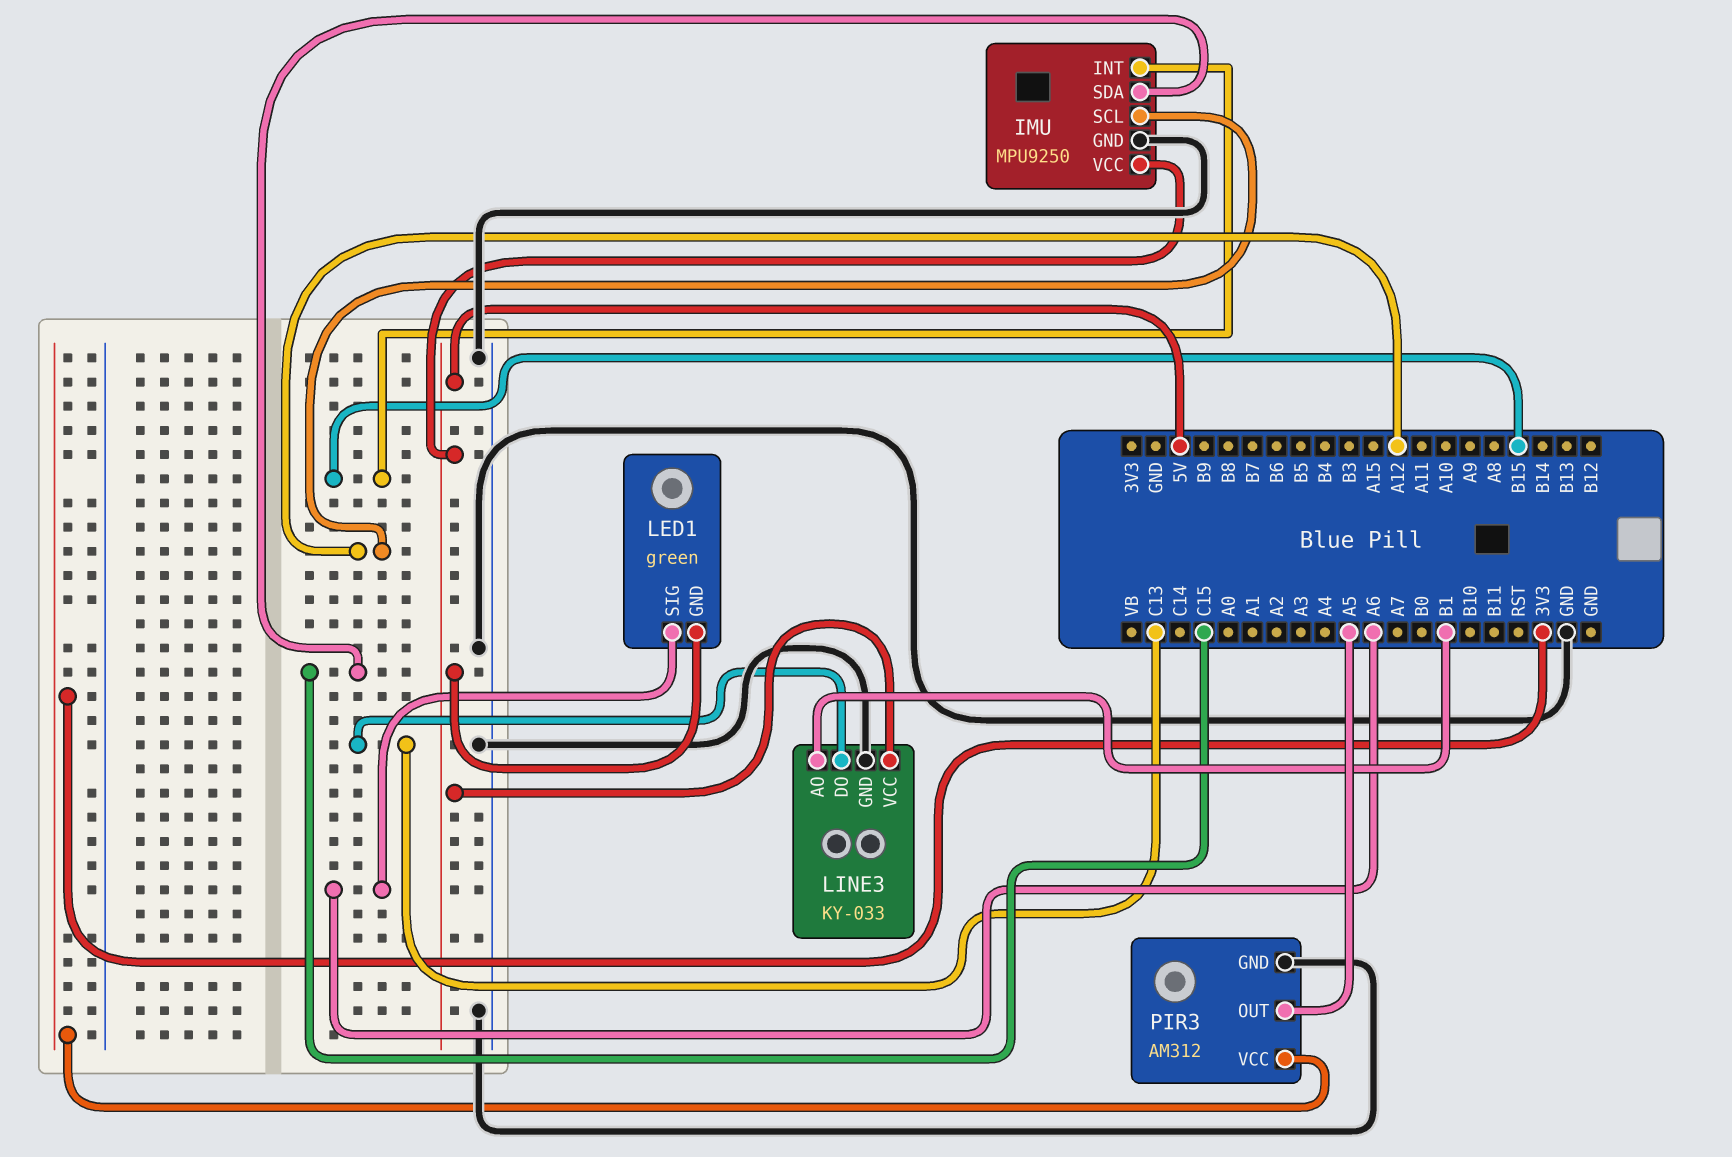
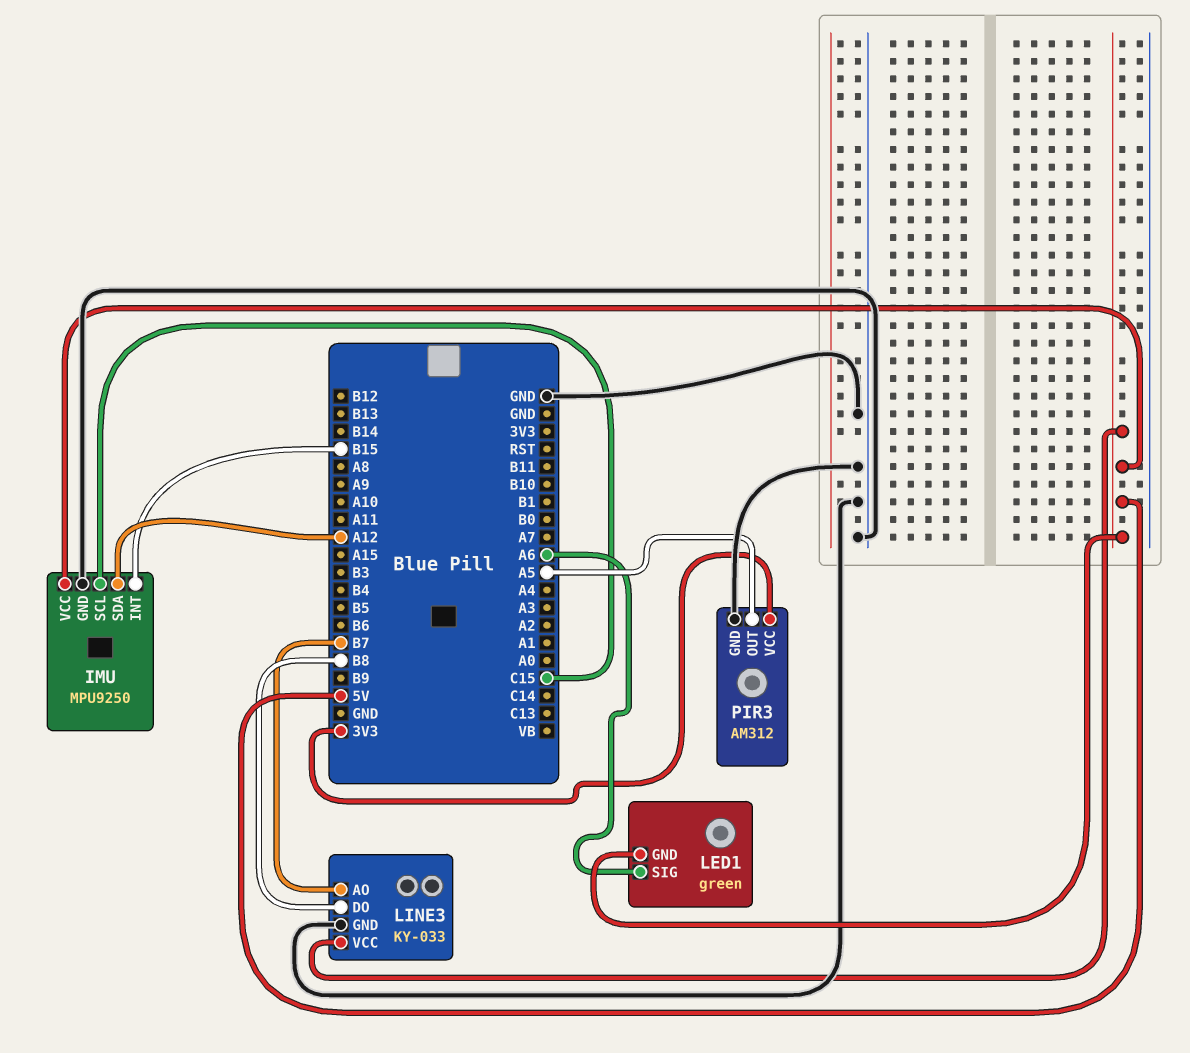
IMU pin SCL: A12 -> C15
IMU pin SDA: C15 -> A12
LINE3 pin AO: B1 -> B7
LINE3 pin DO: C13 -> B8

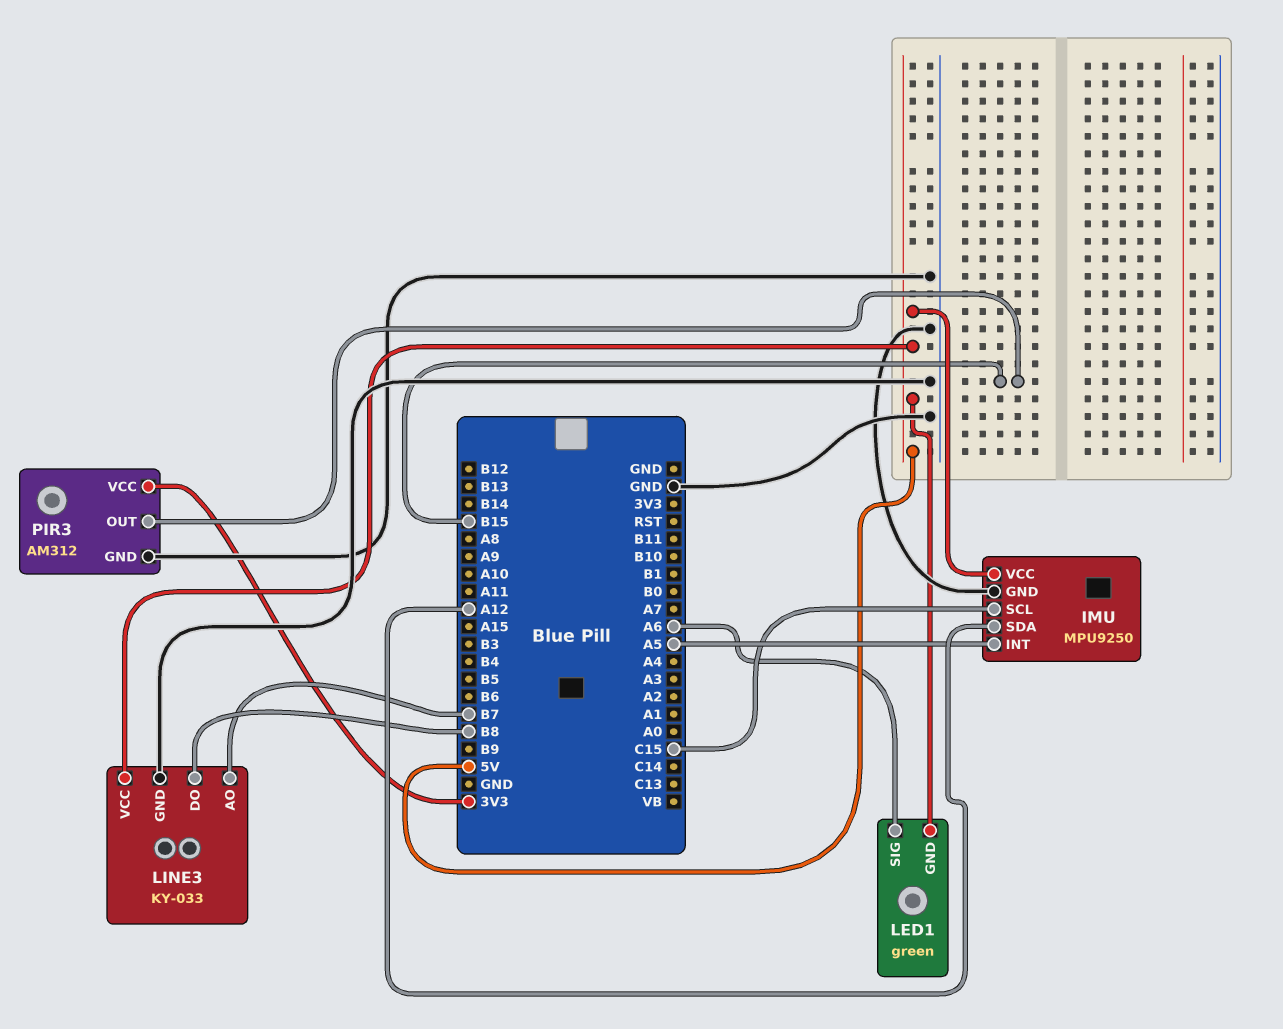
IMU pin INT: B15 -> A5
PIR3 pin OUT: A5 -> B15

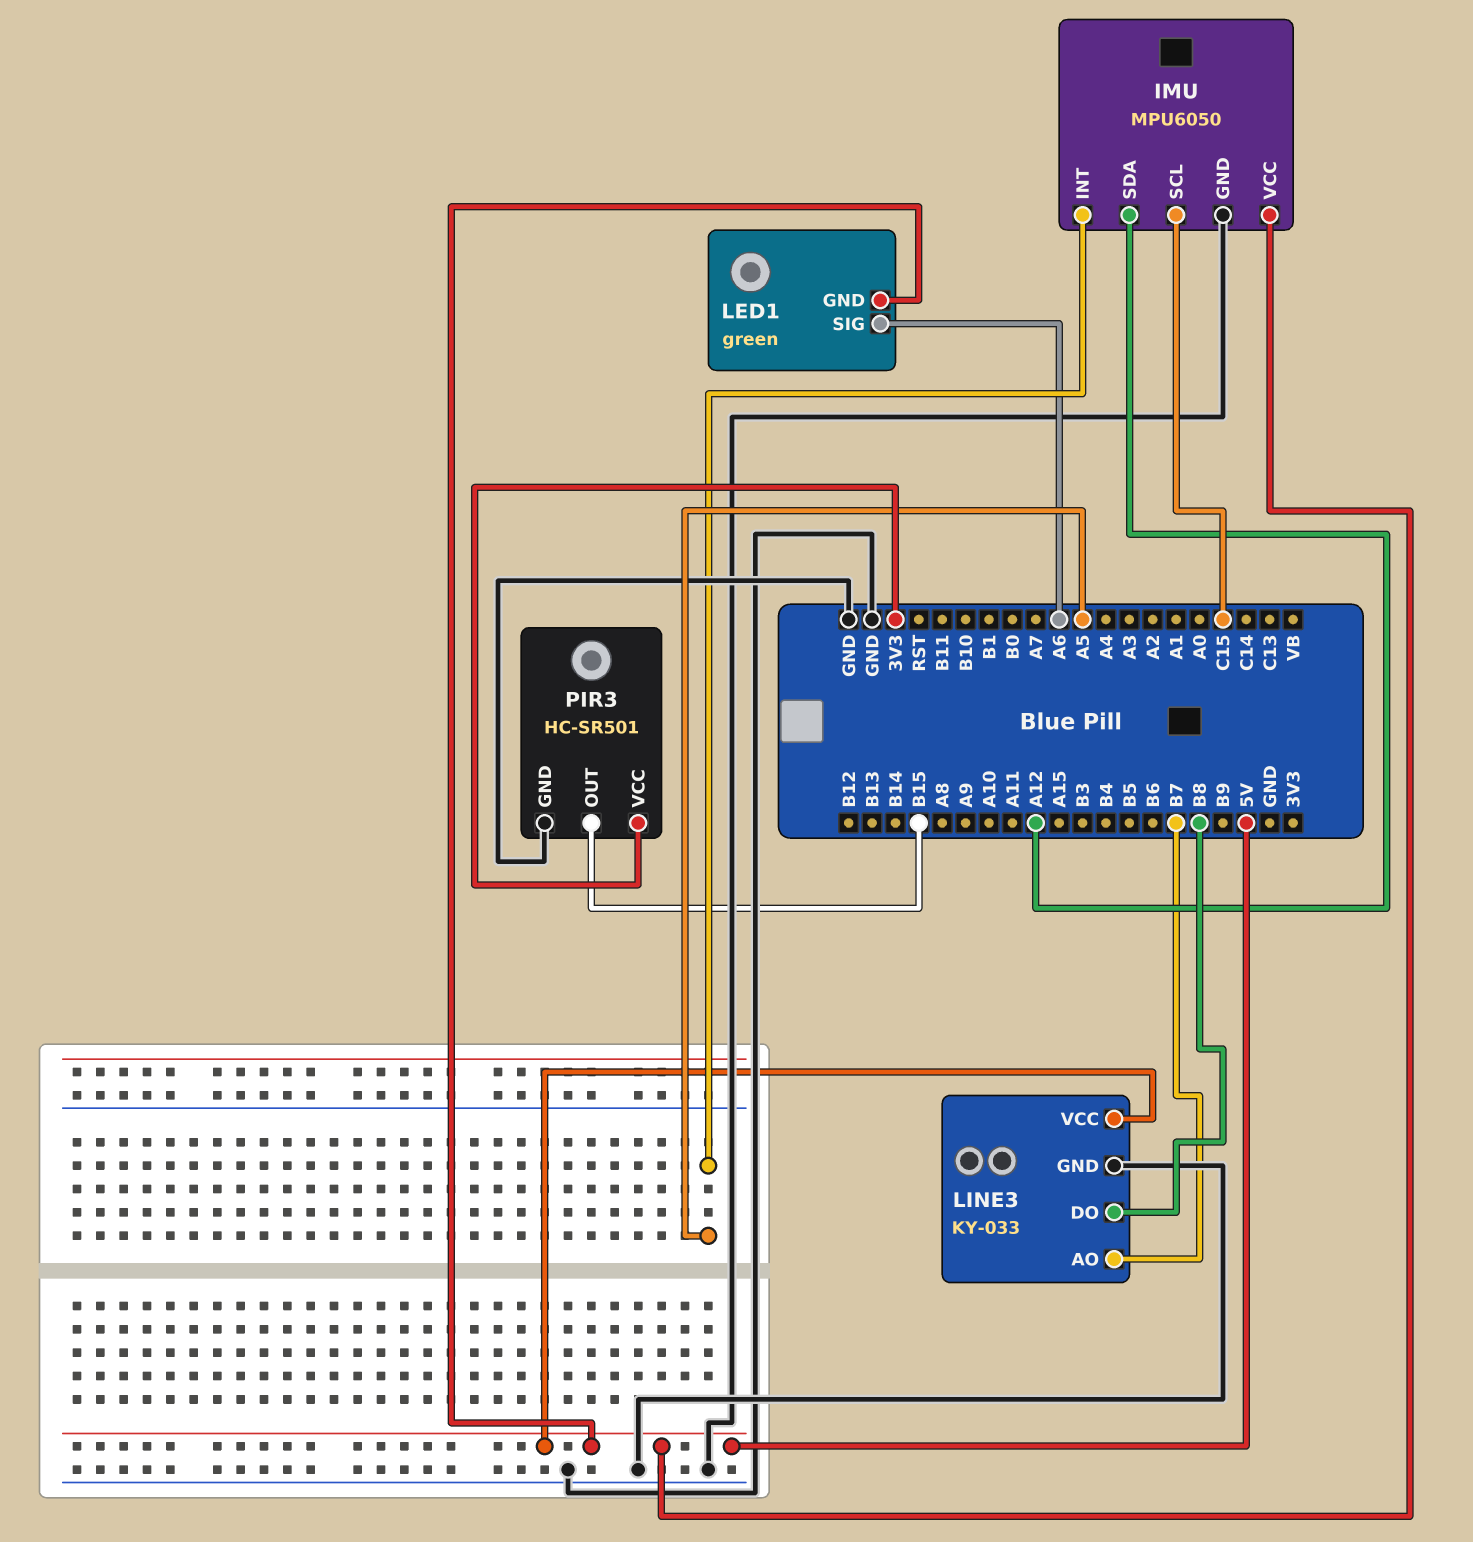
IMU: MPU9250 -> MPU6050
PIR3: AM312 -> HC-SR501

